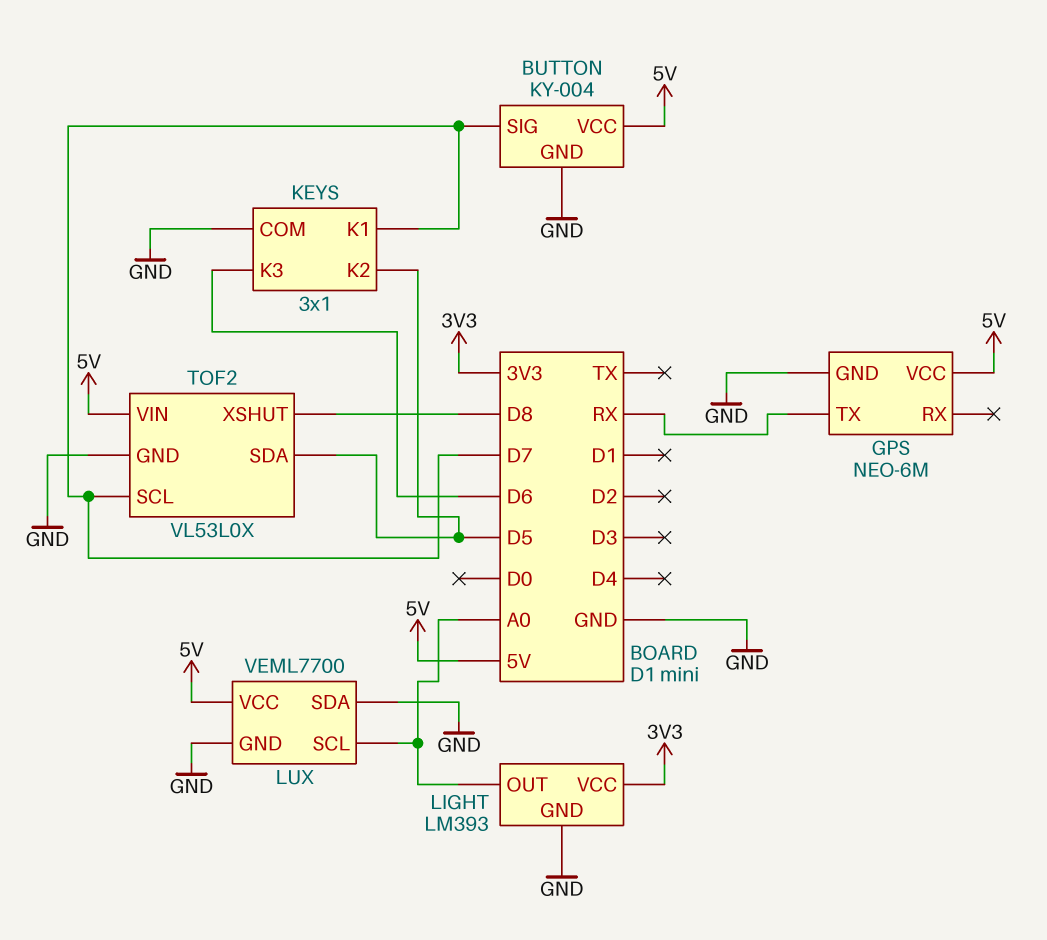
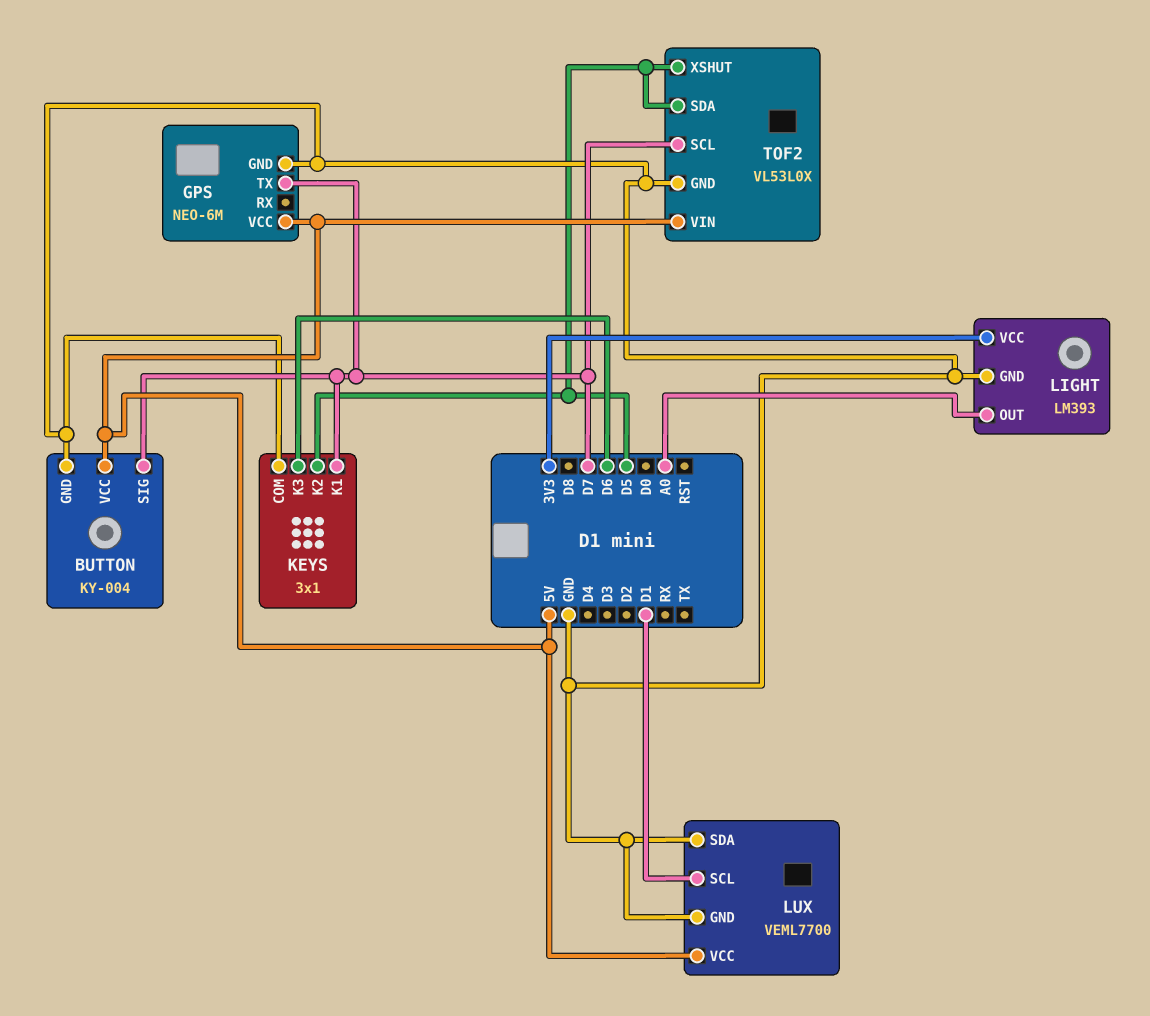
GPS pin TX: RX -> D7
LUX pin SCL: A0 -> D1
TOF2 pin XSHUT: D8 -> D5

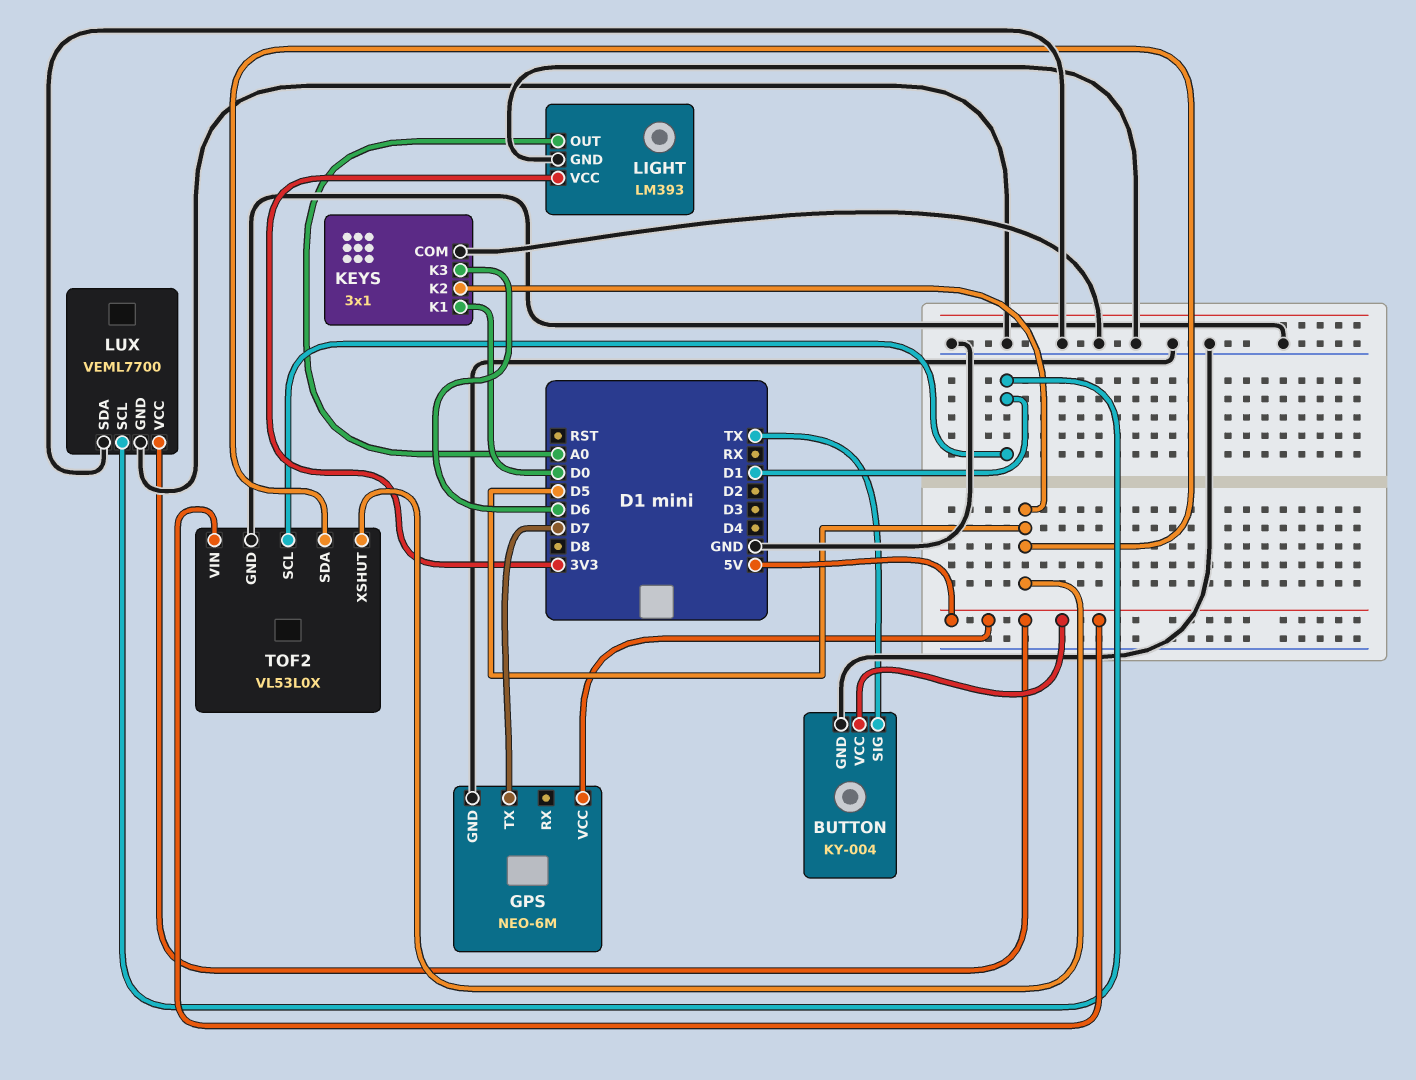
BUTTON pin SIG: D7 -> TX
KEYS pin K1: D7 -> D0
TOF2 pin SCL: D7 -> D1

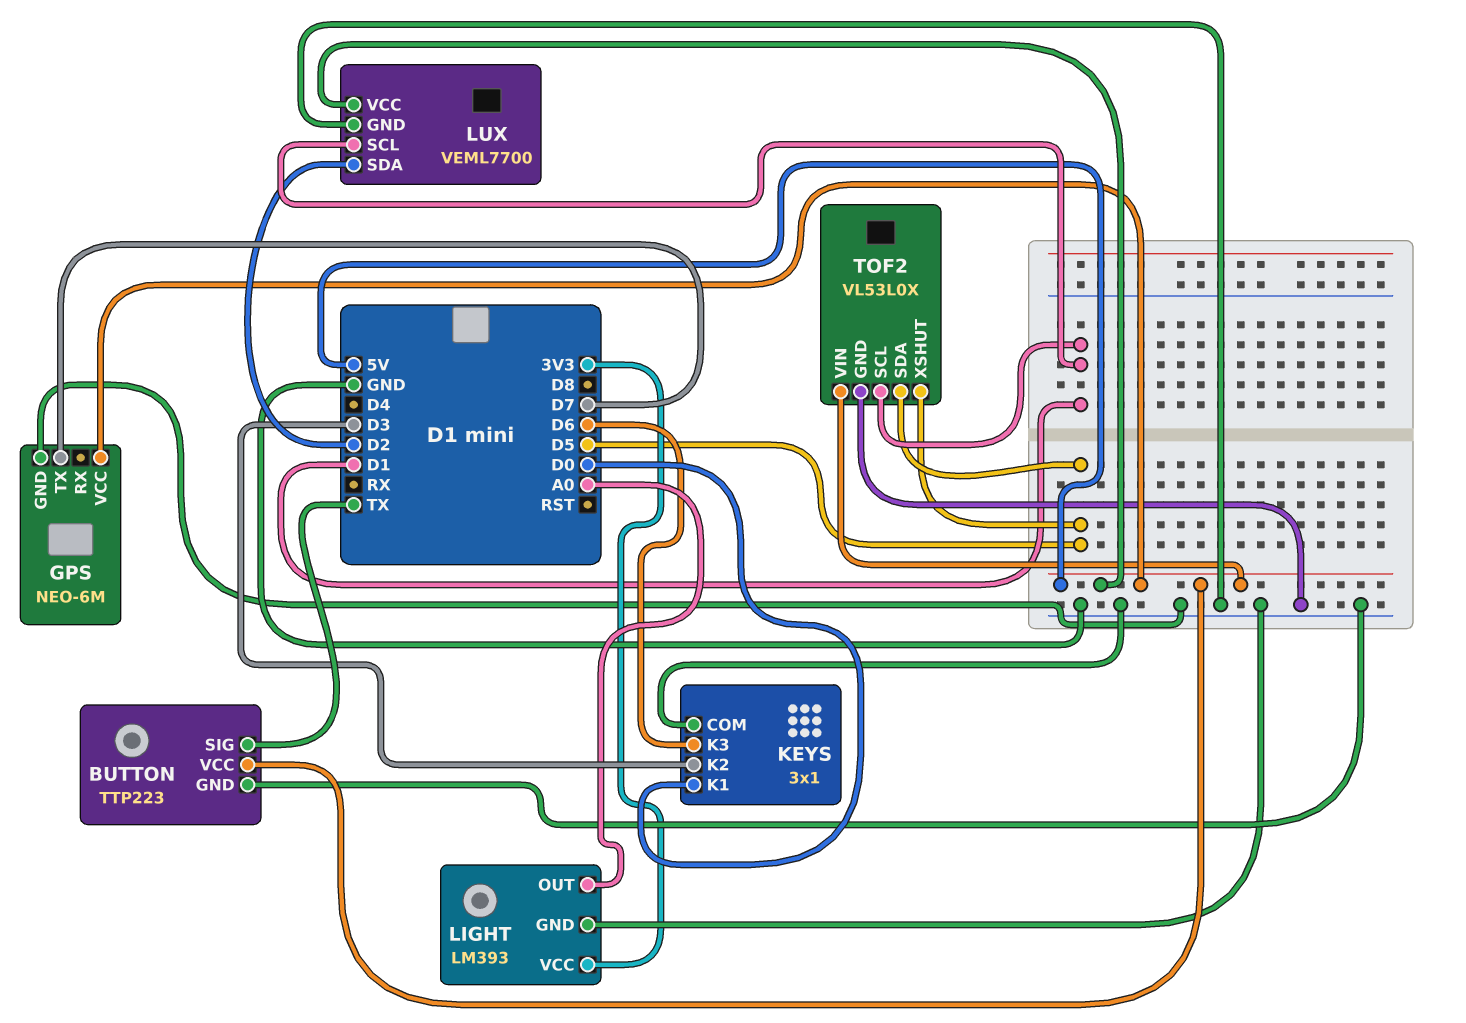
BUTTON: KY-004 -> TTP223
KEYS pin K2: D5 -> D3
LUX pin SDA: GND -> D2

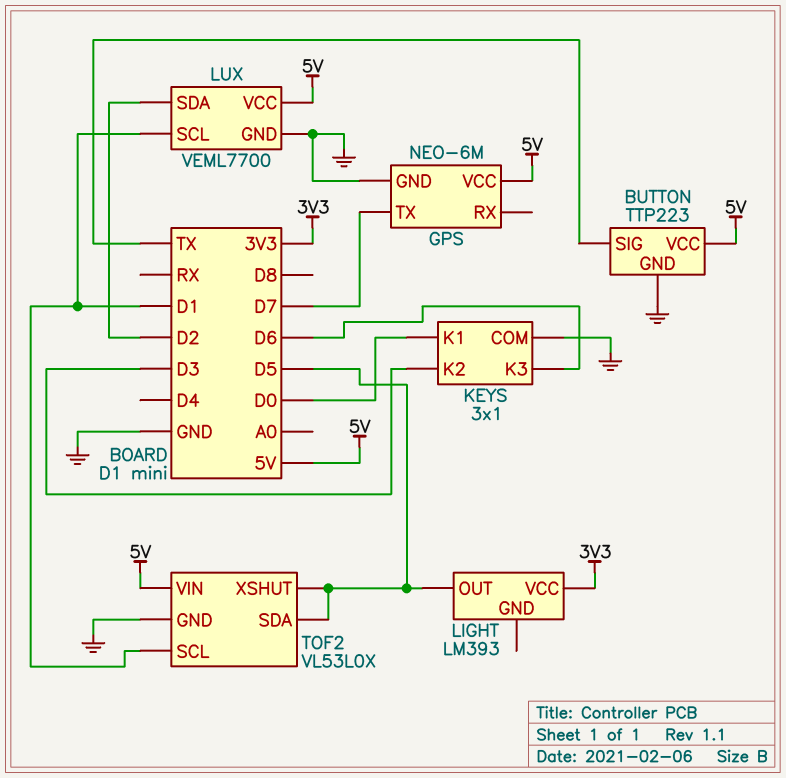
LIGHT pin GND: GND -> none
LIGHT pin OUT: A0 -> D5

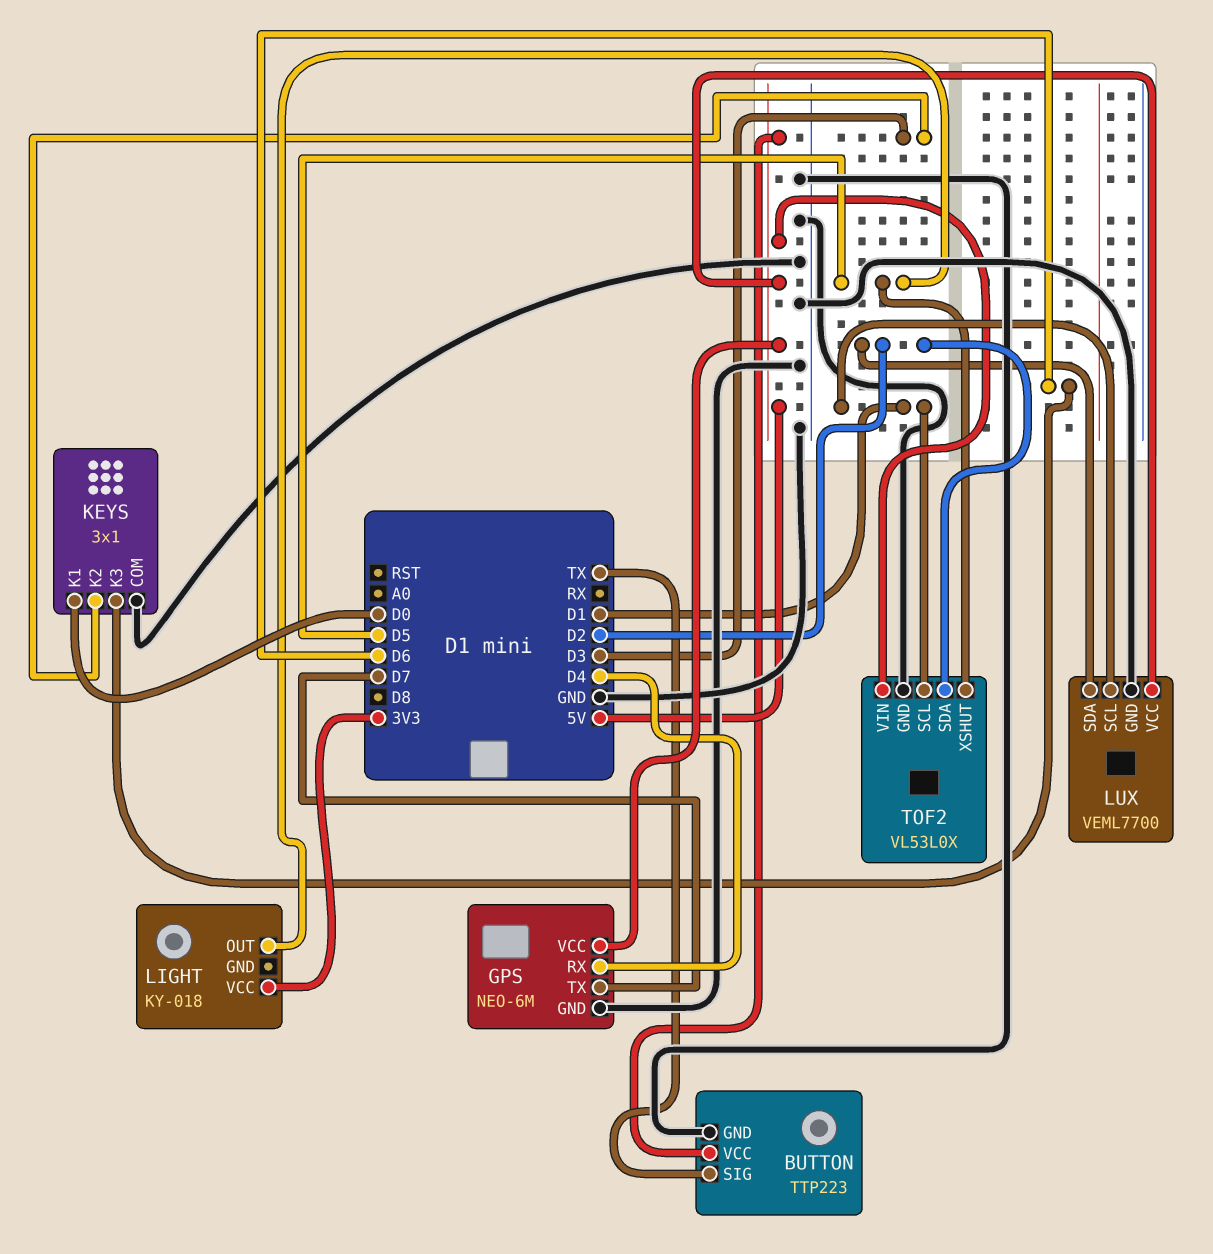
GPS pin RX: none -> D4
LIGHT: LM393 -> KY-018
TOF2 pin SDA: D5 -> D2

